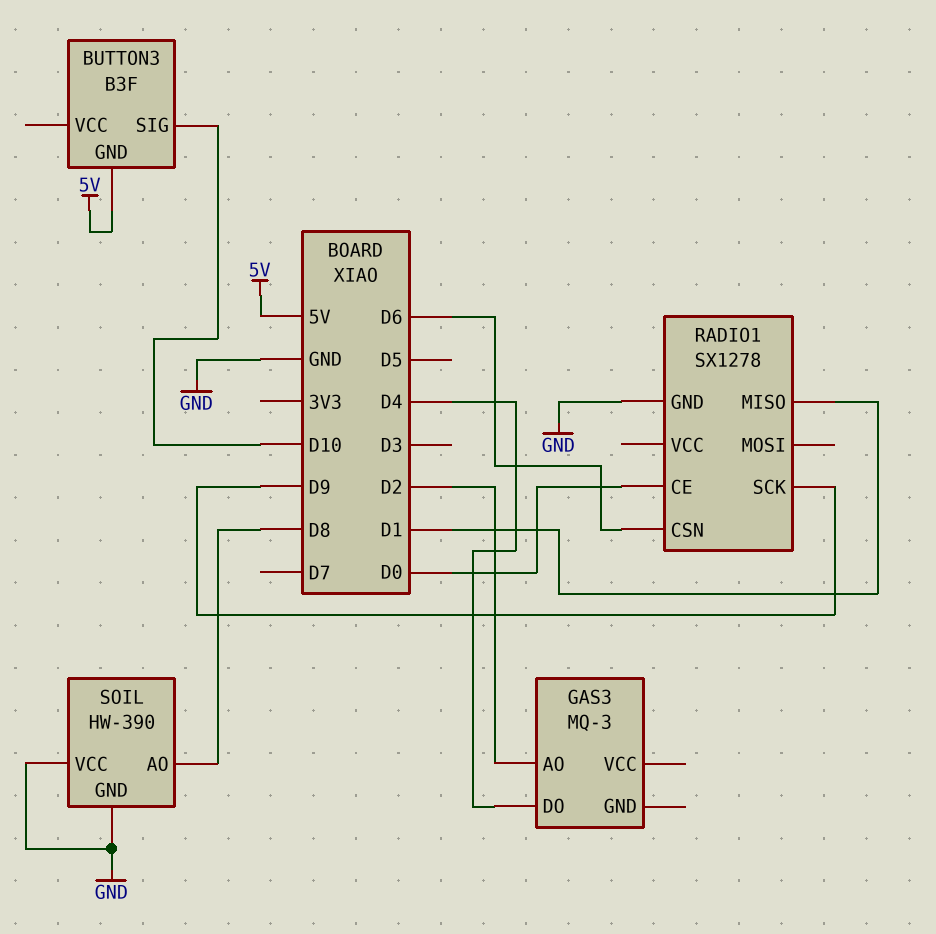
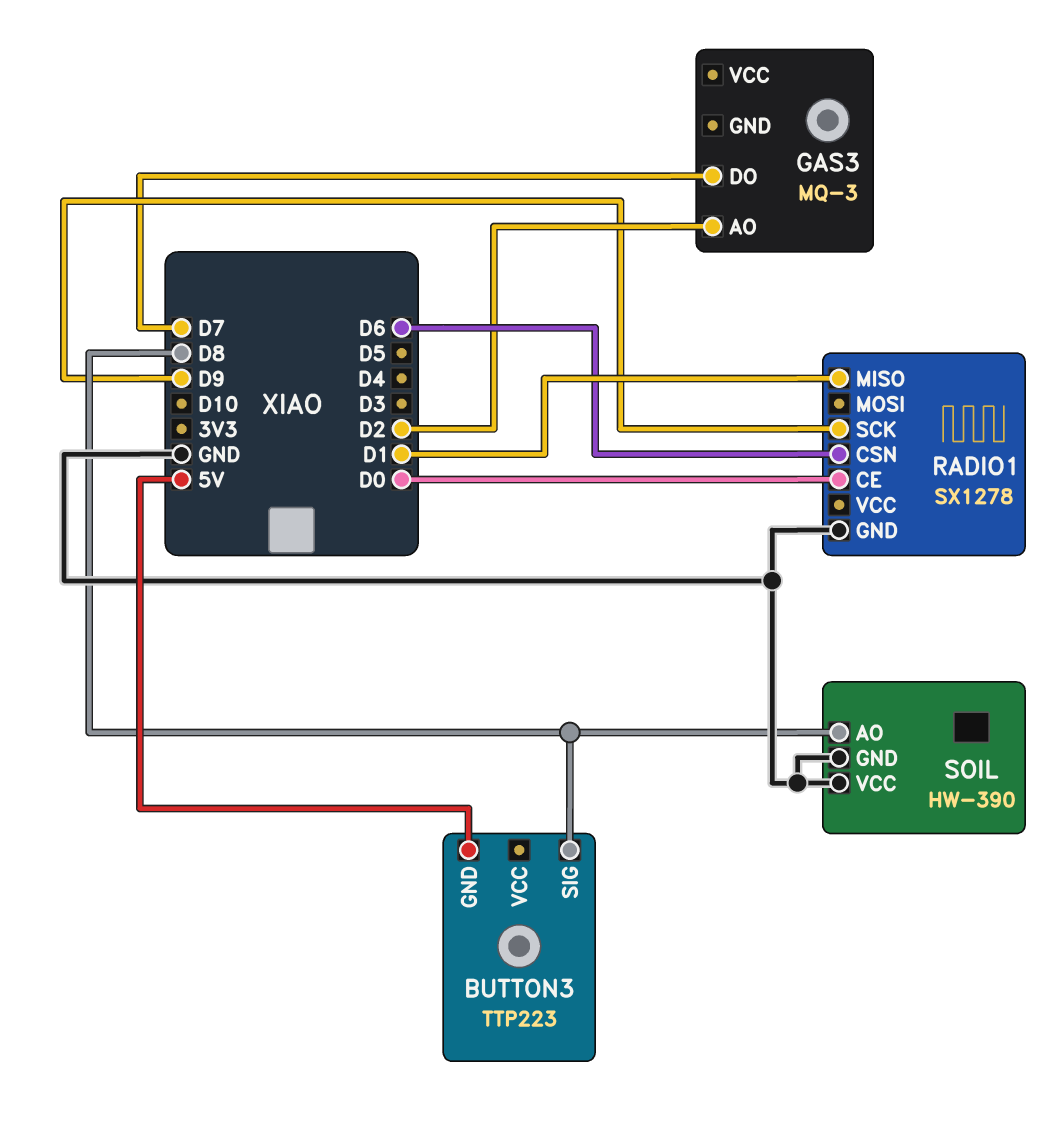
BUTTON3: B3F -> TTP223
BUTTON3 pin SIG: D10 -> D8
GAS3 pin DO: D4 -> D7

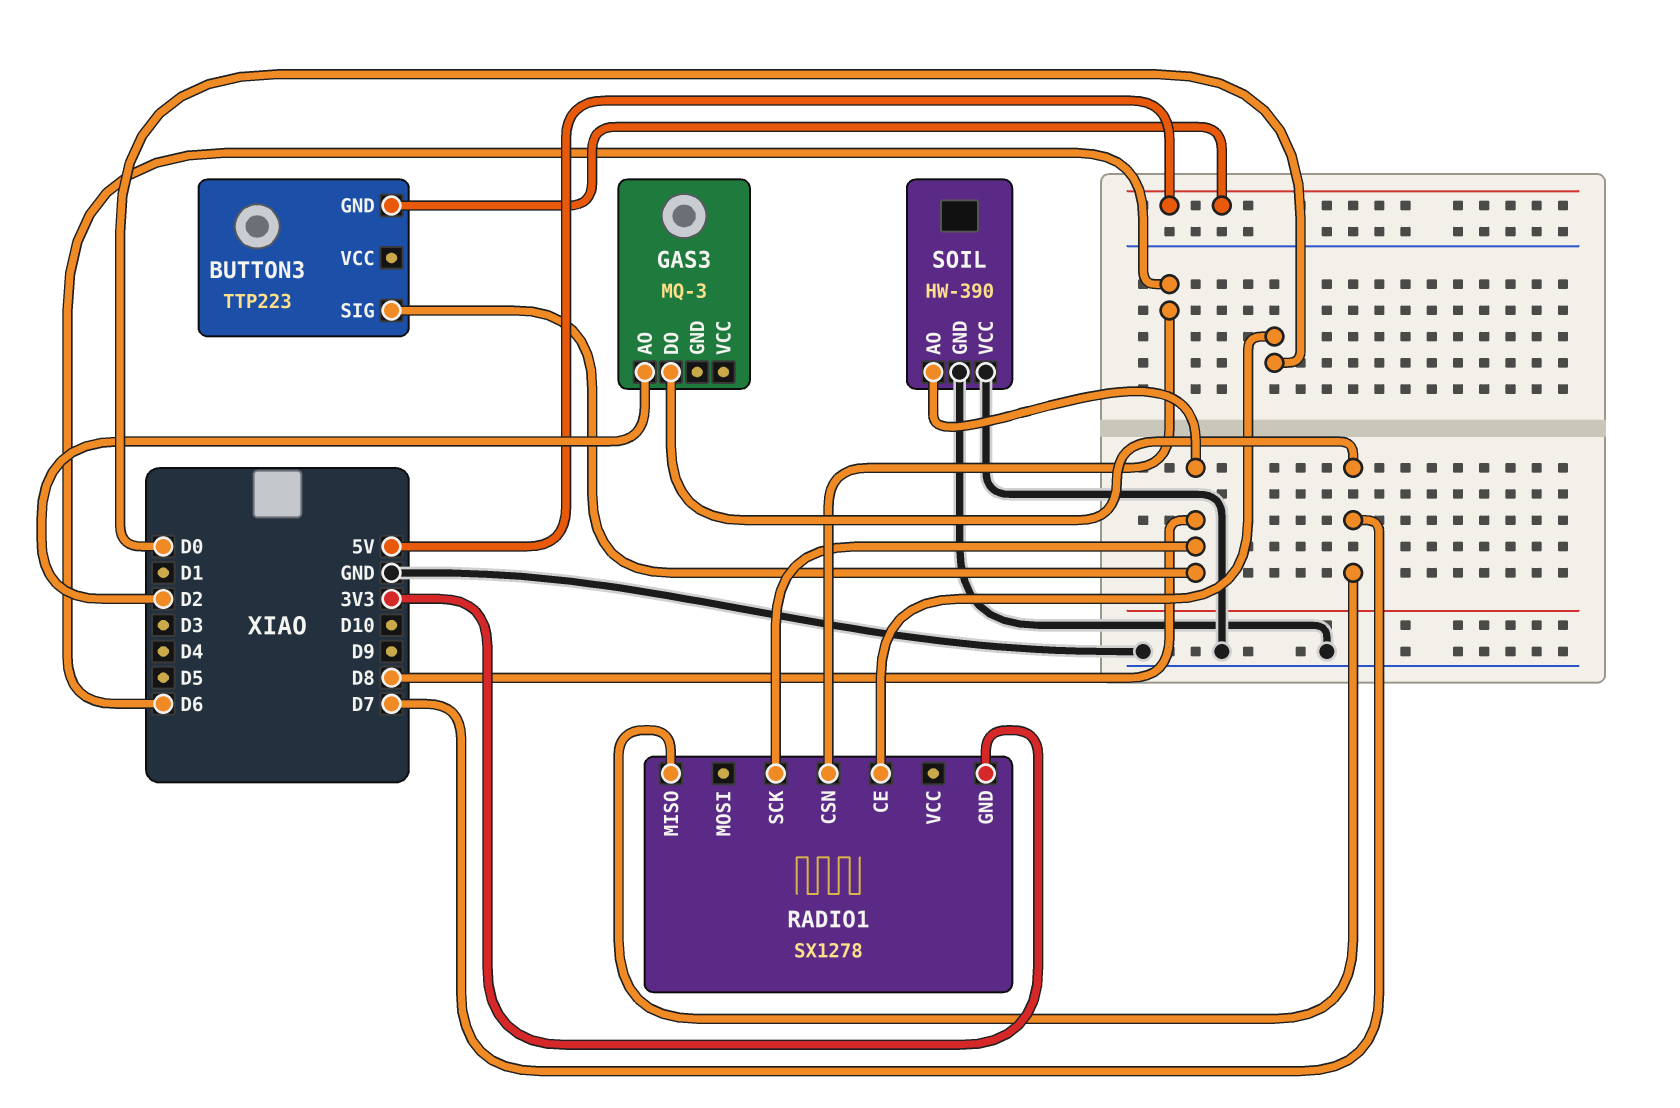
RADIO1 pin GND: GND -> 3V3
RADIO1 pin MISO: D1 -> D7
RADIO1 pin SCK: D9 -> D8

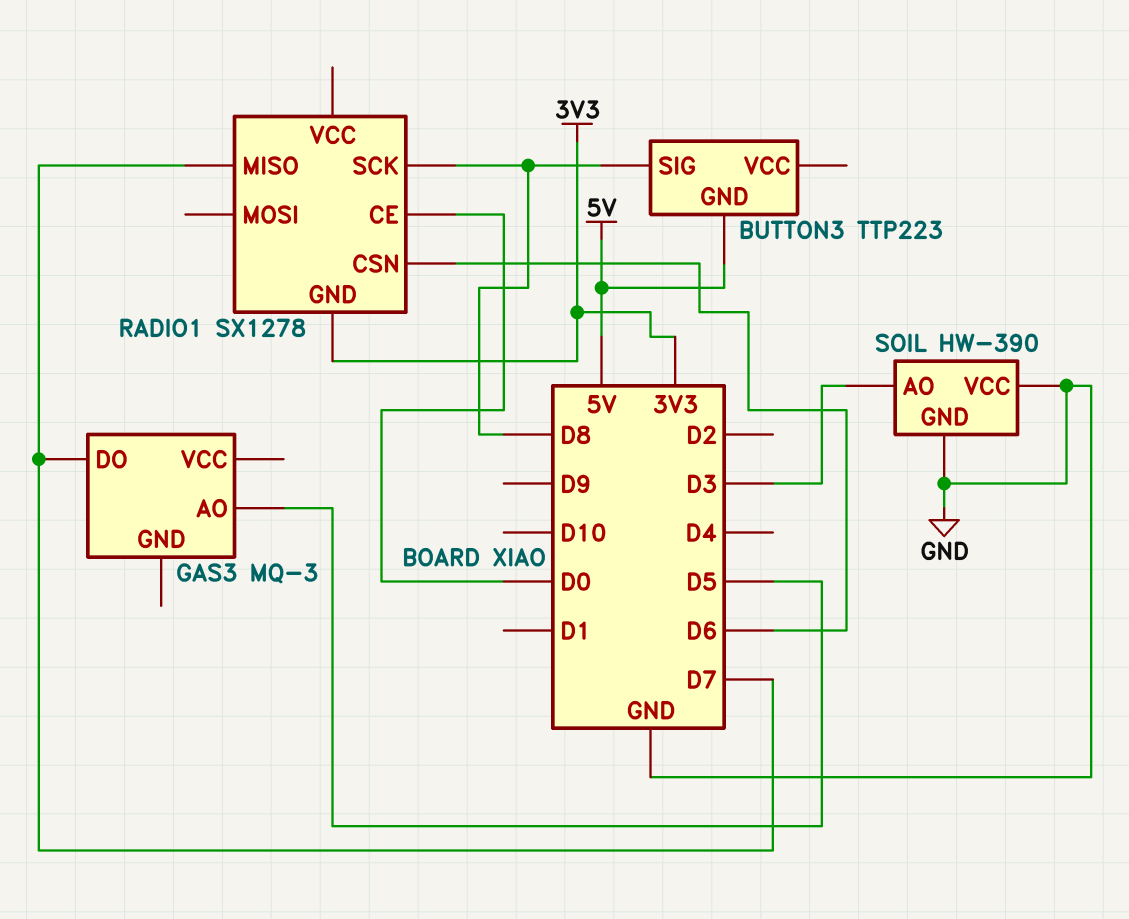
GAS3 pin AO: D2 -> D5
SOIL pin AO: D8 -> D3

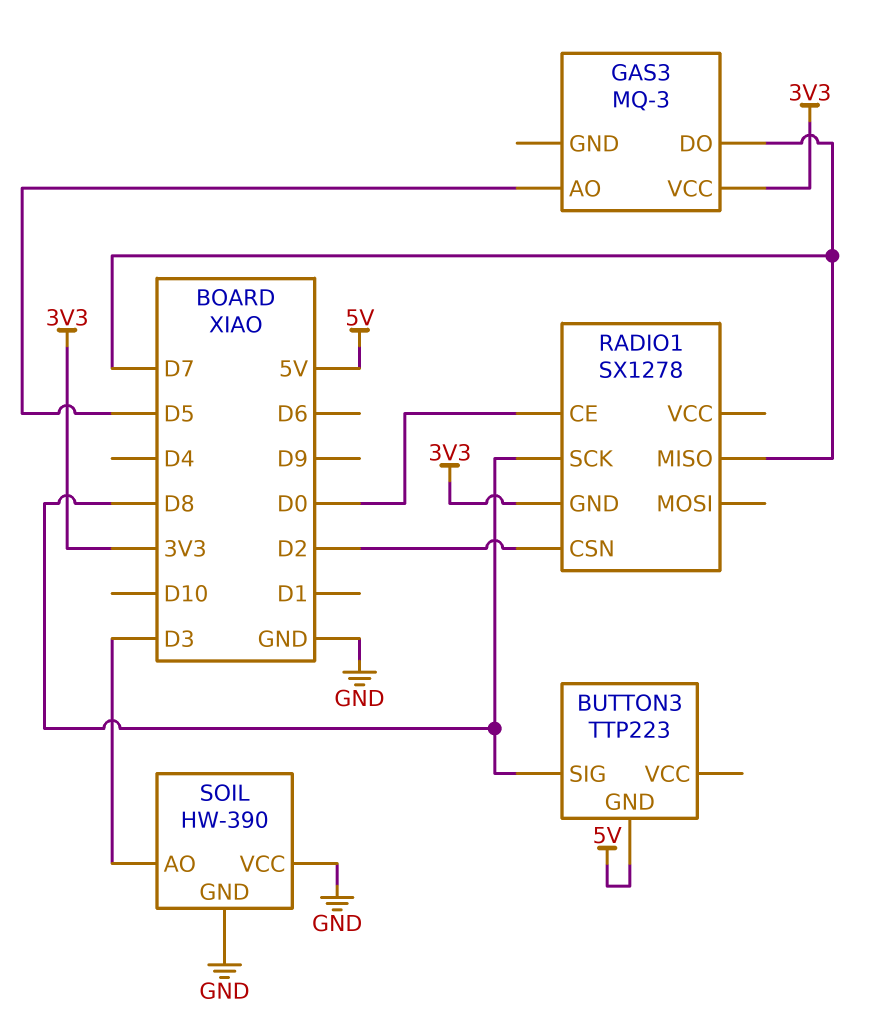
GAS3 pin VCC: none -> 3V3
RADIO1 pin CSN: D6 -> D2

